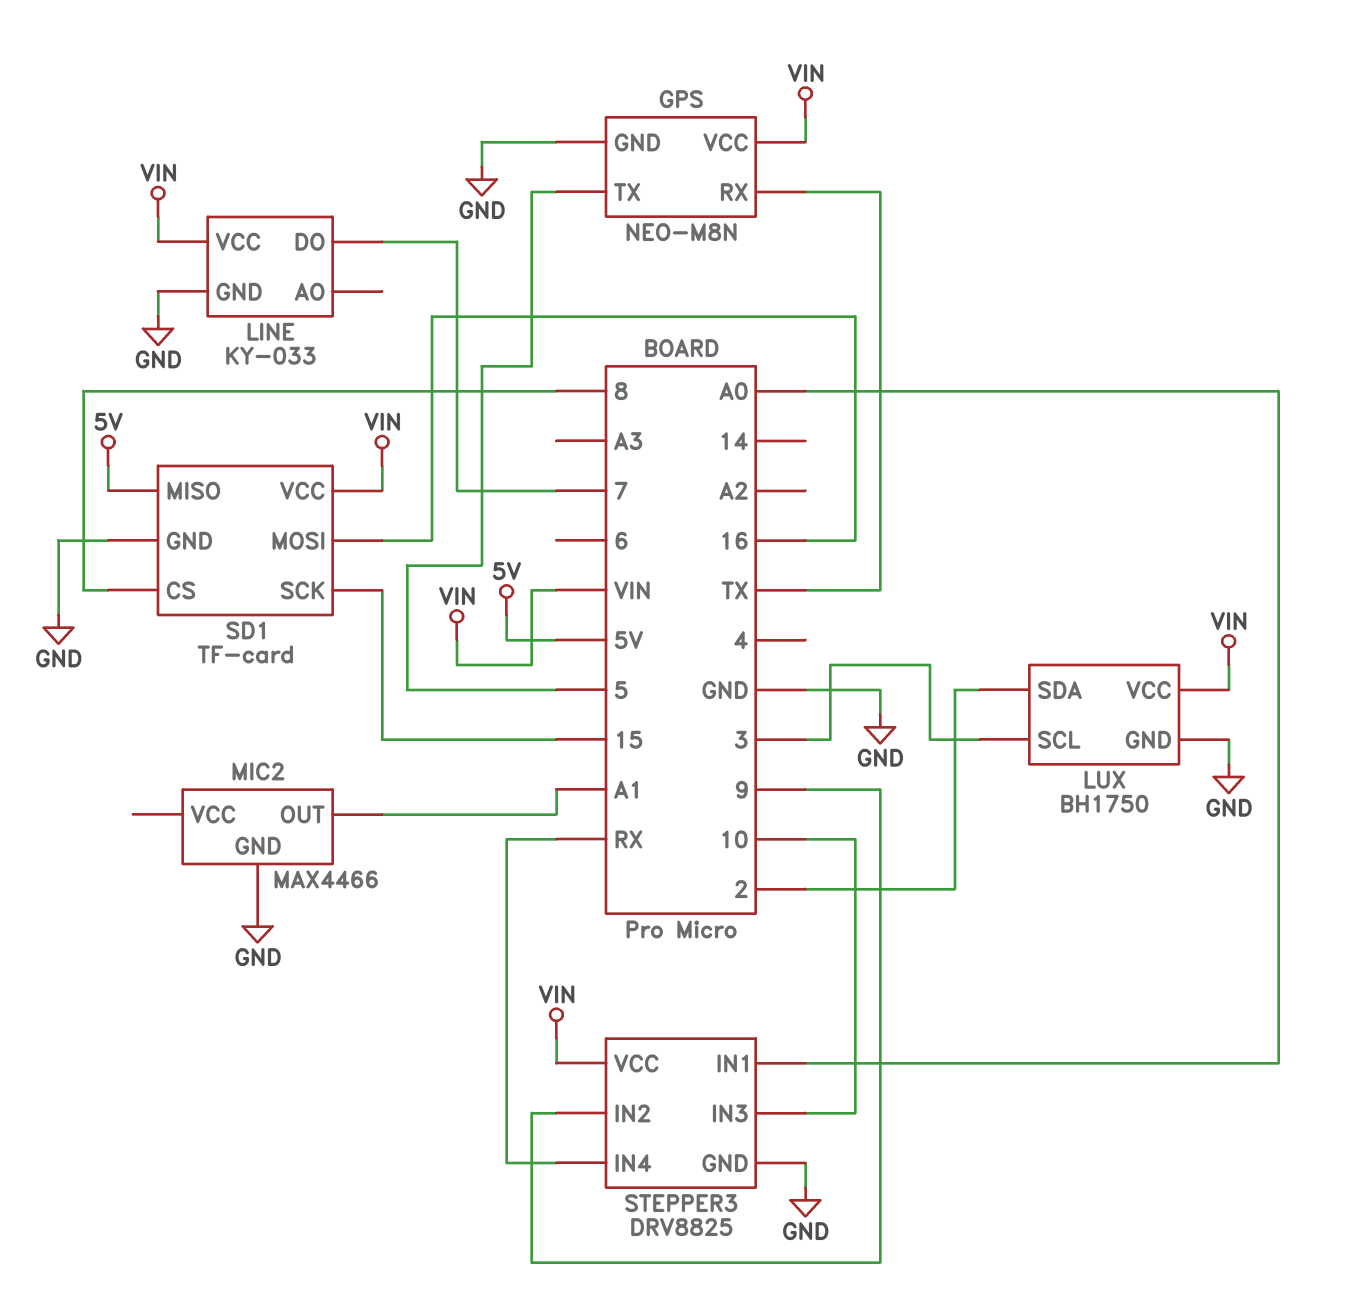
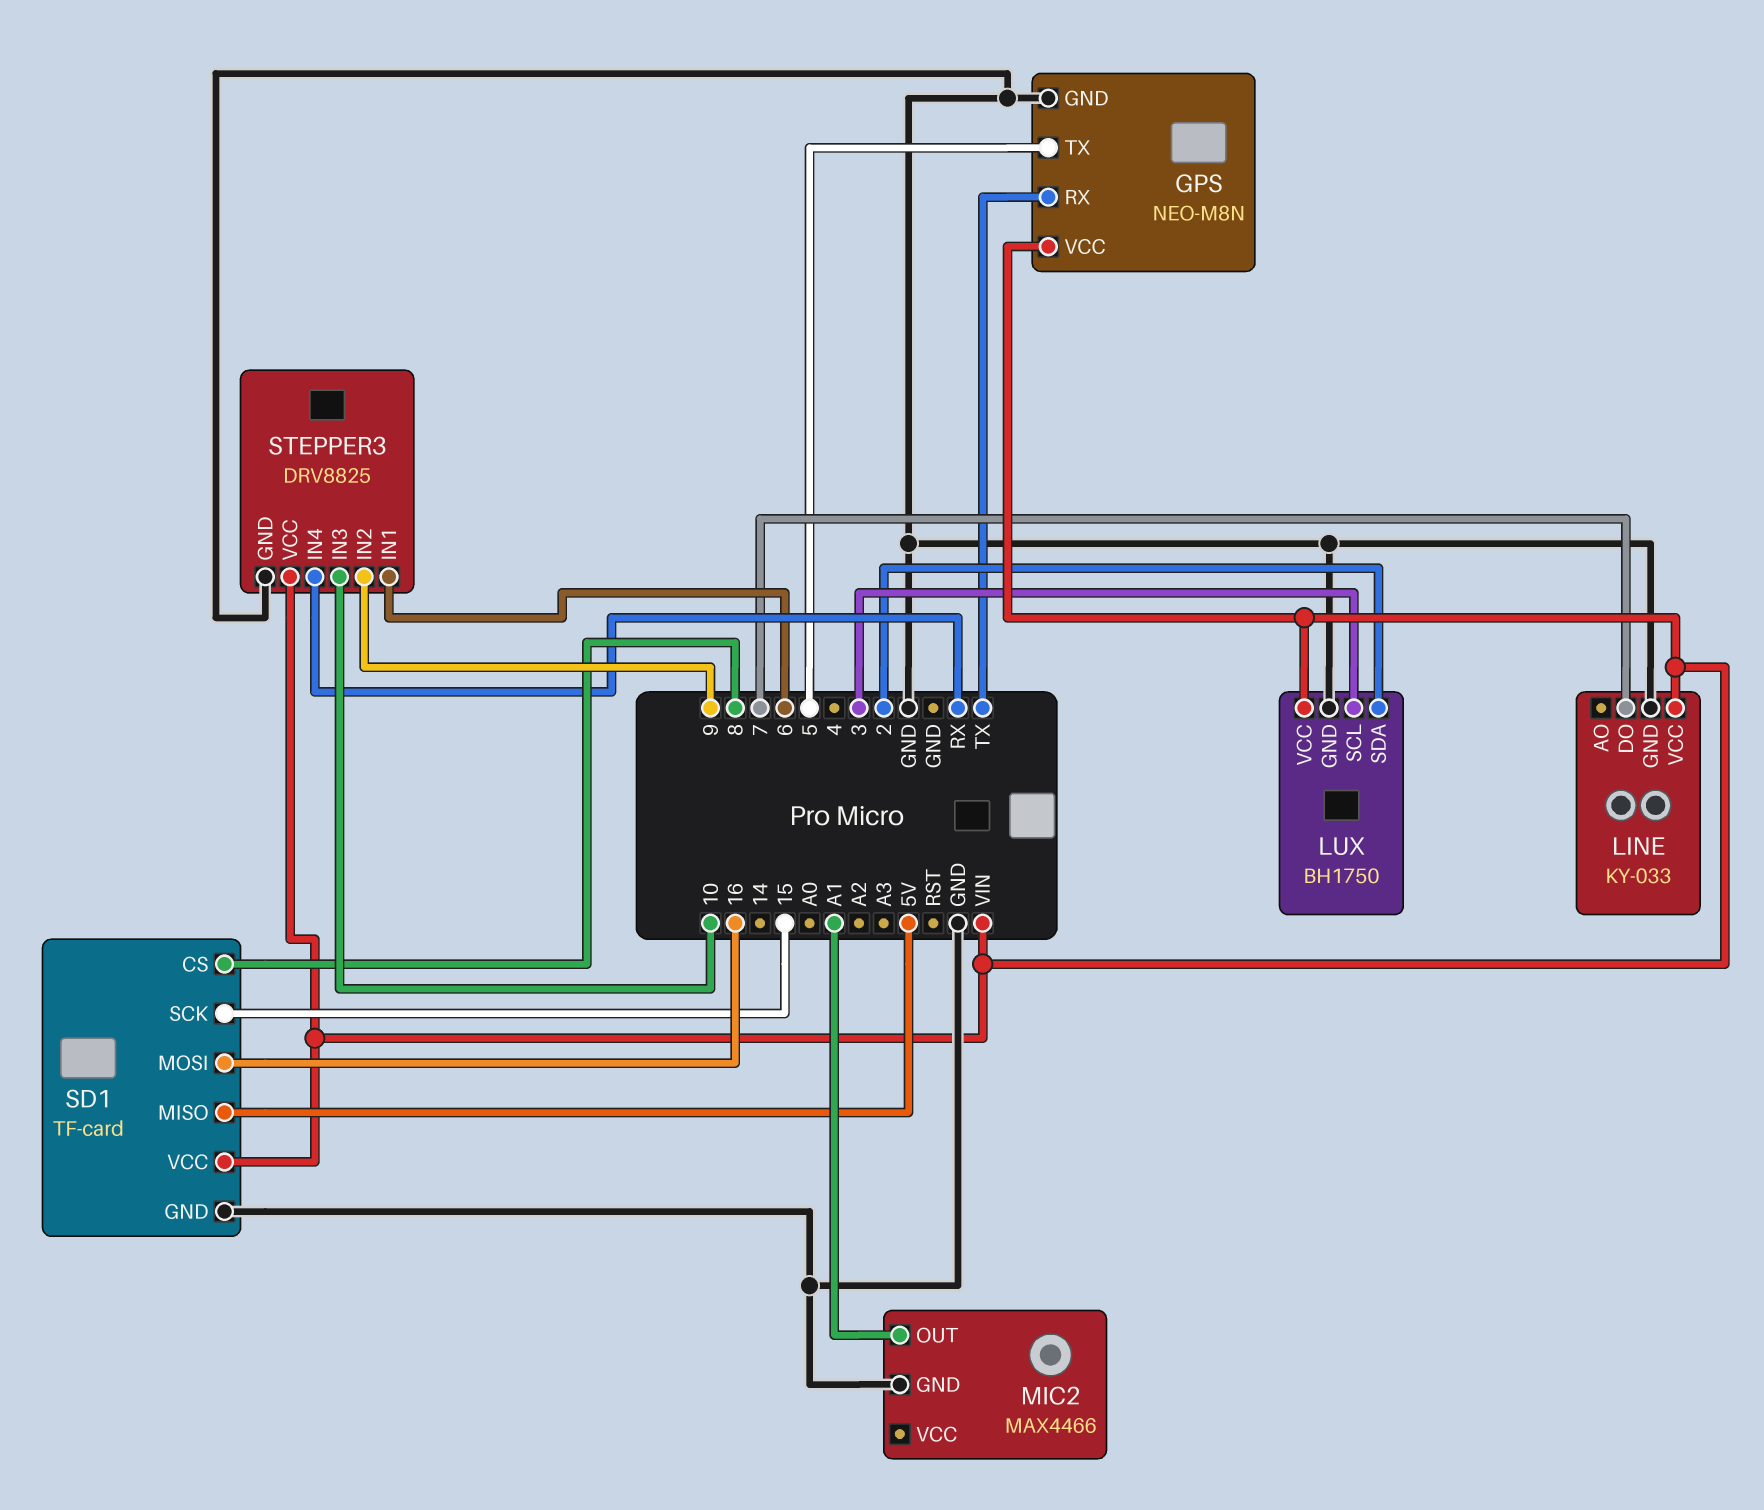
STEPPER3 pin IN1: A0 -> 6

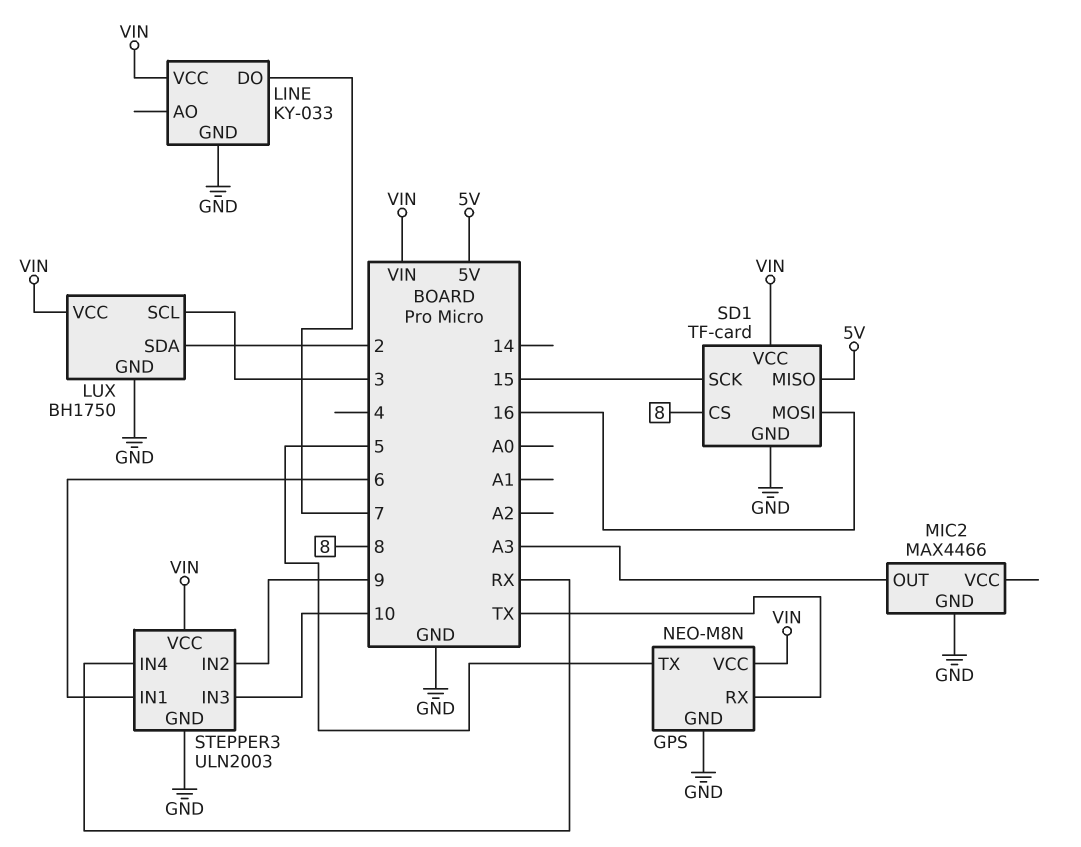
MIC2 pin OUT: A1 -> A3
STEPPER3: DRV8825 -> ULN2003

